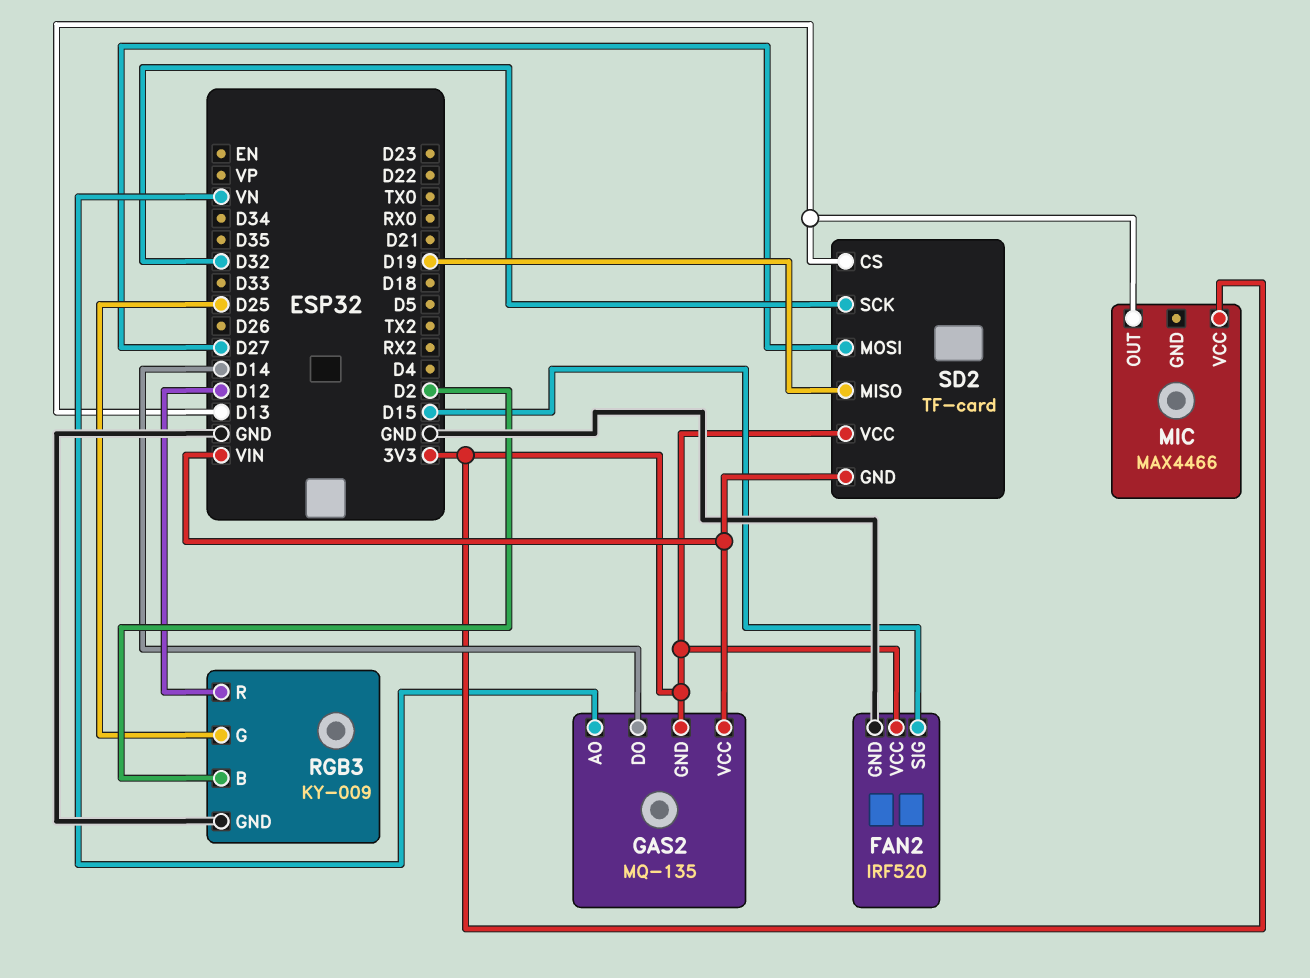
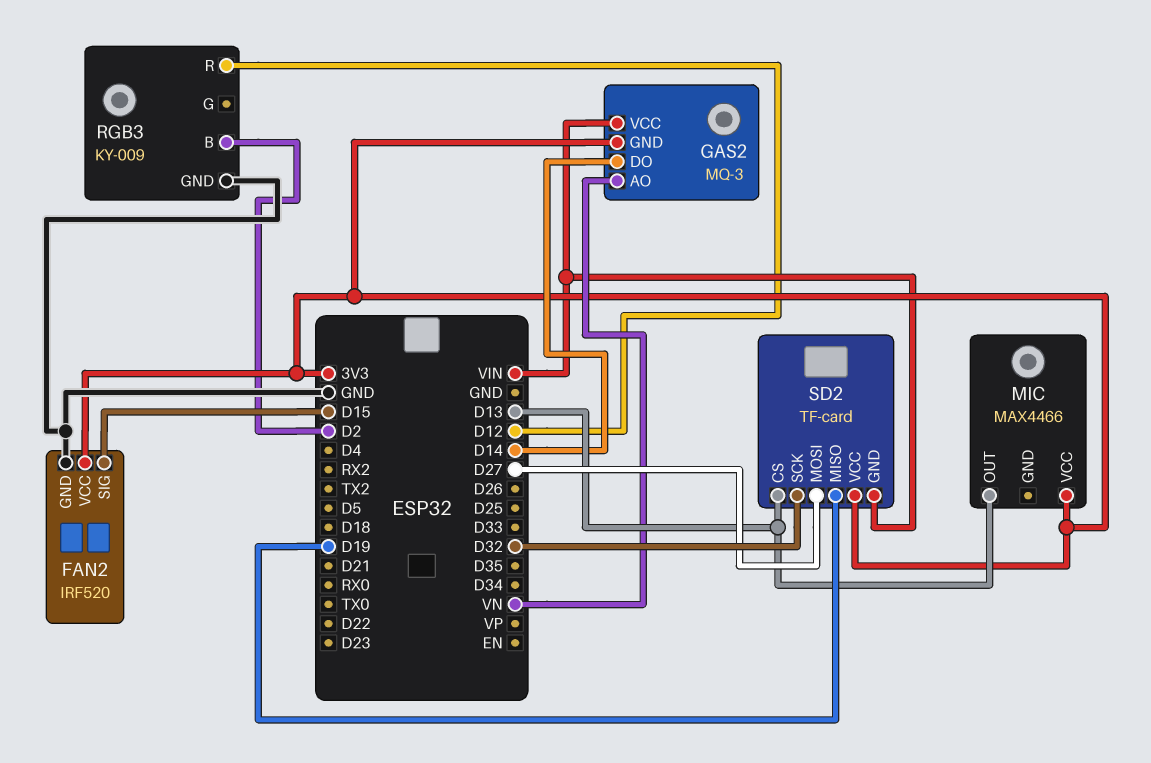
GAS2: MQ-135 -> MQ-3
RGB3 pin G: D25 -> none

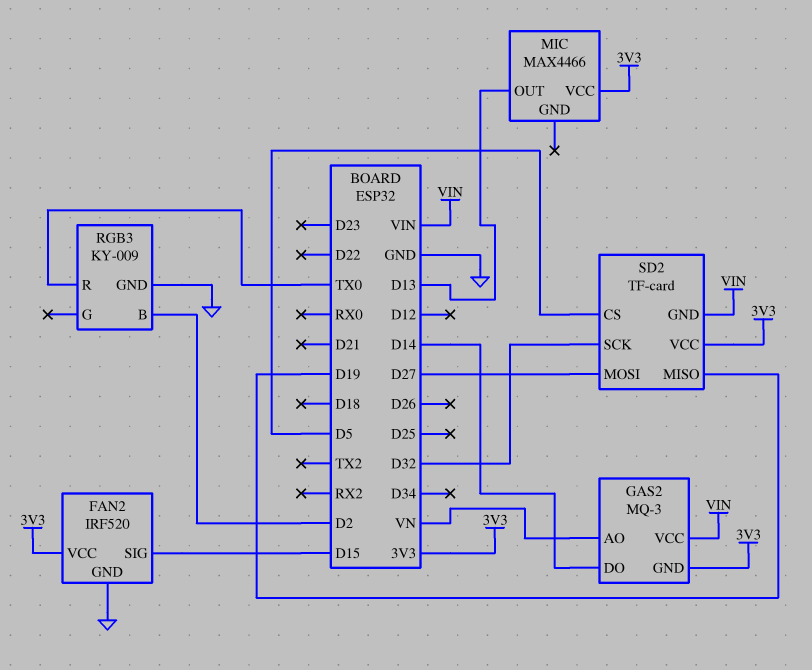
RGB3 pin R: D12 -> TX0
SD2 pin CS: D13 -> D5

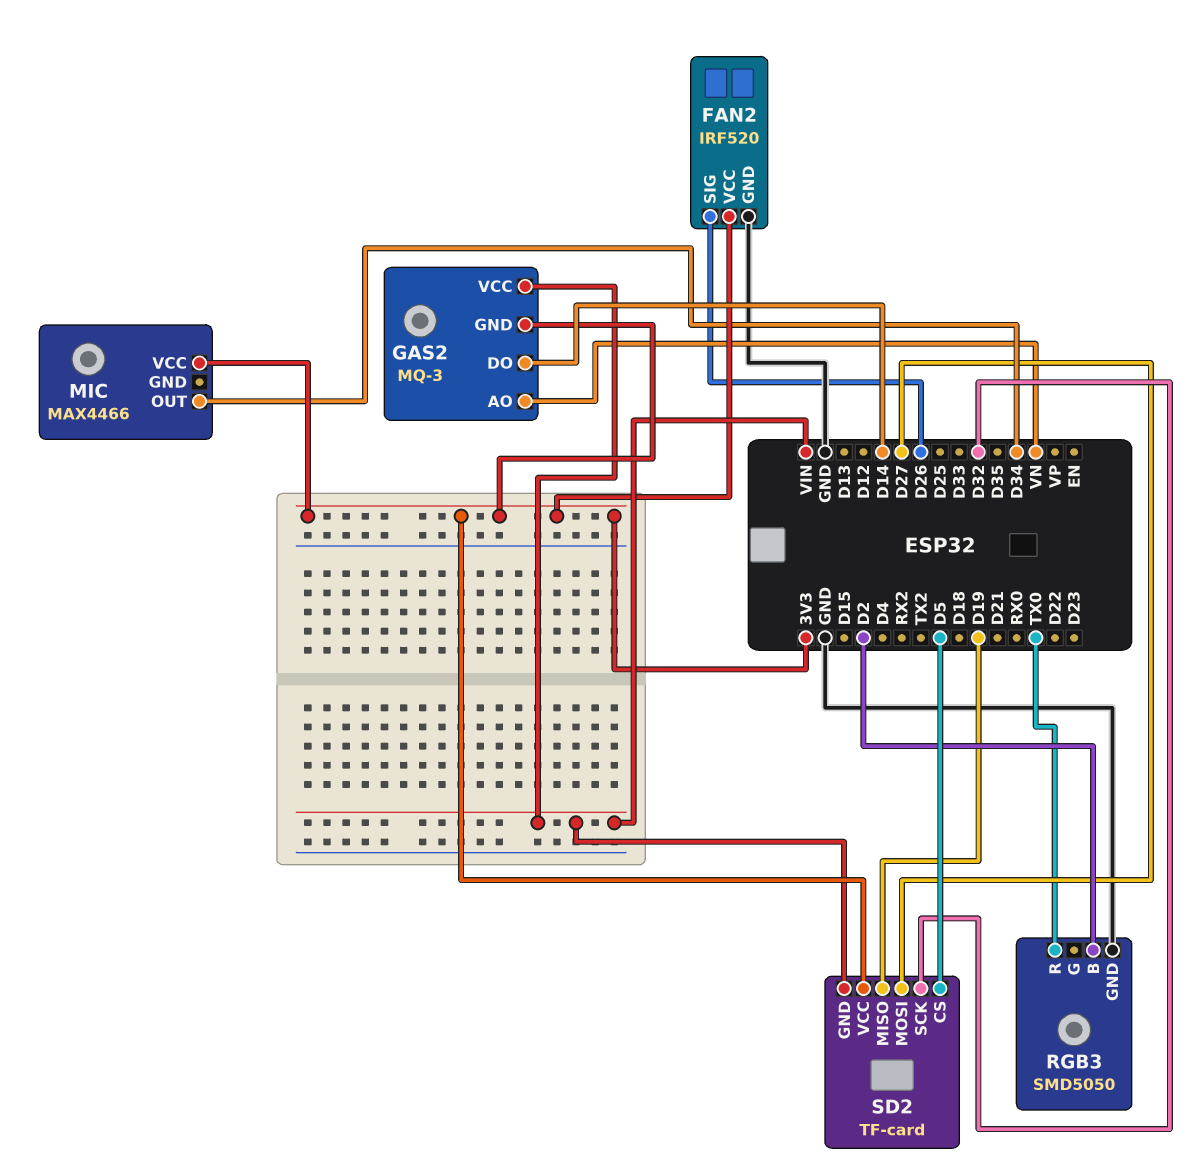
FAN2 pin SIG: D15 -> D26
MIC pin OUT: D13 -> D34
RGB3: KY-009 -> SMD5050

